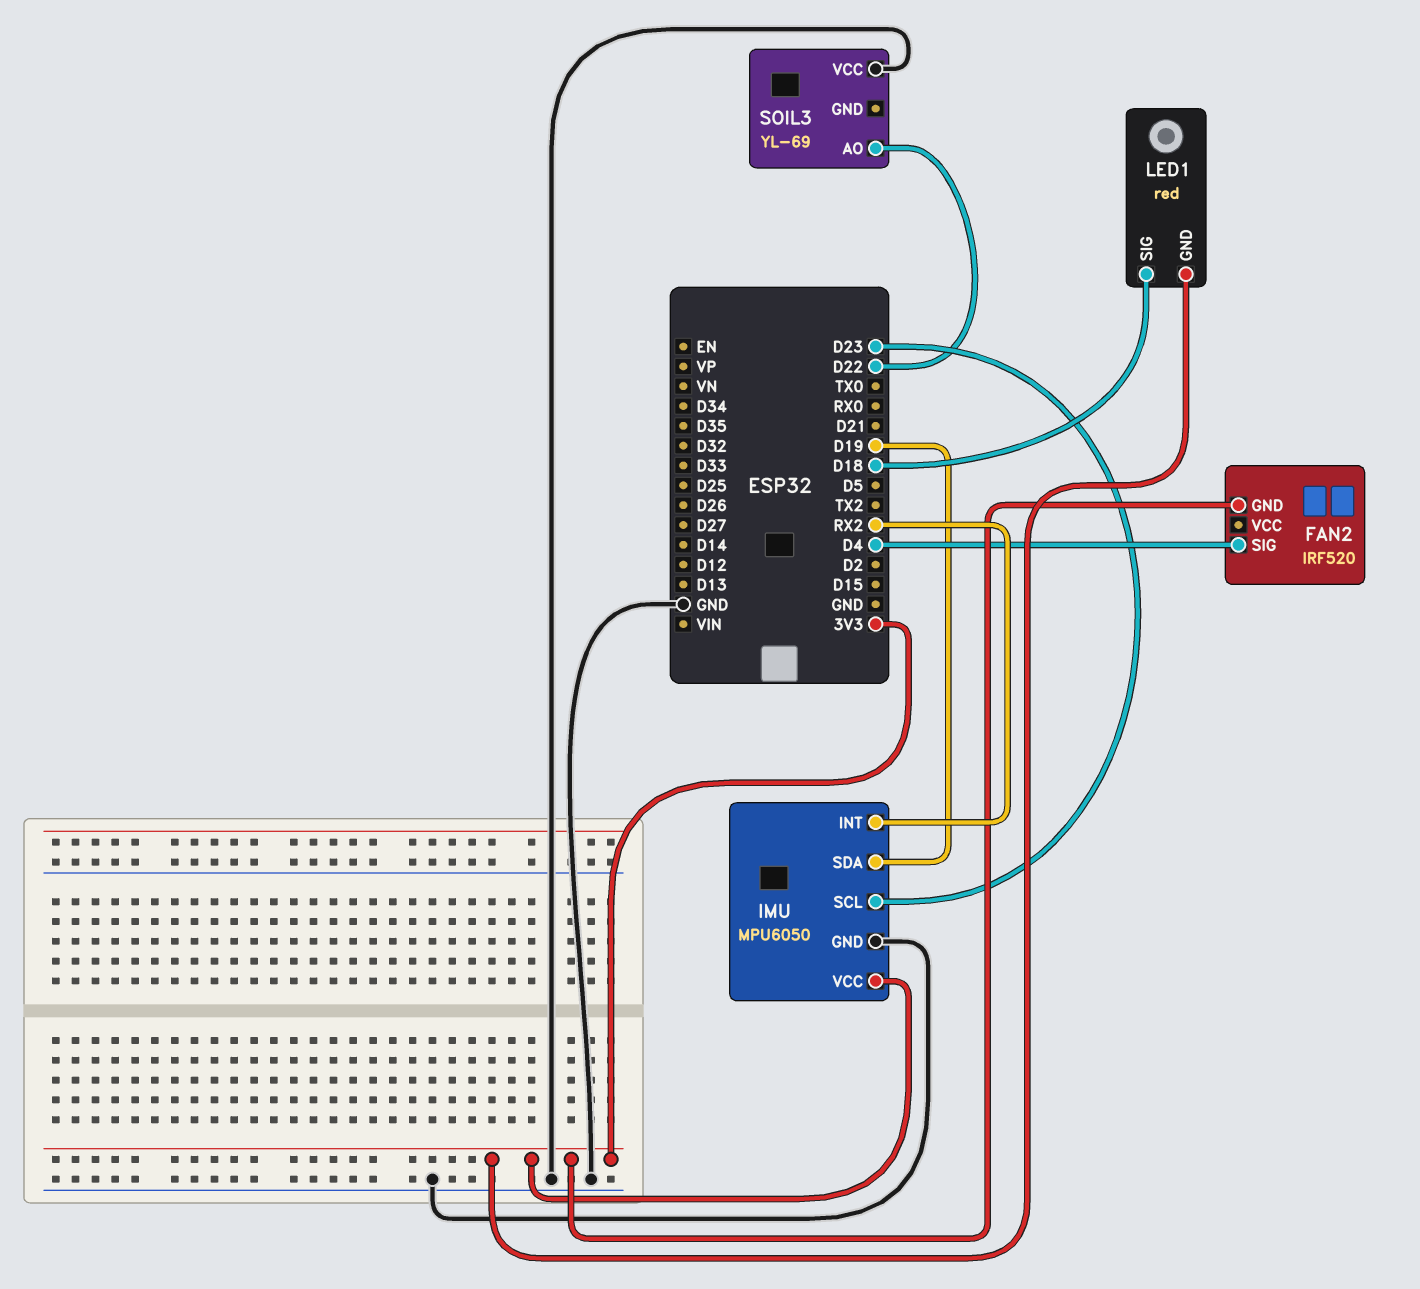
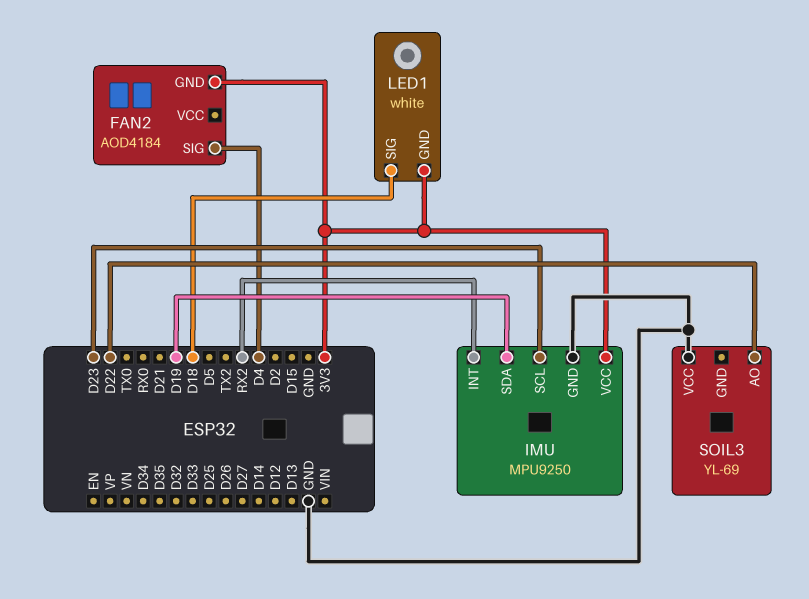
FAN2: IRF520 -> AOD4184
IMU: MPU6050 -> MPU9250
LED1: red -> white

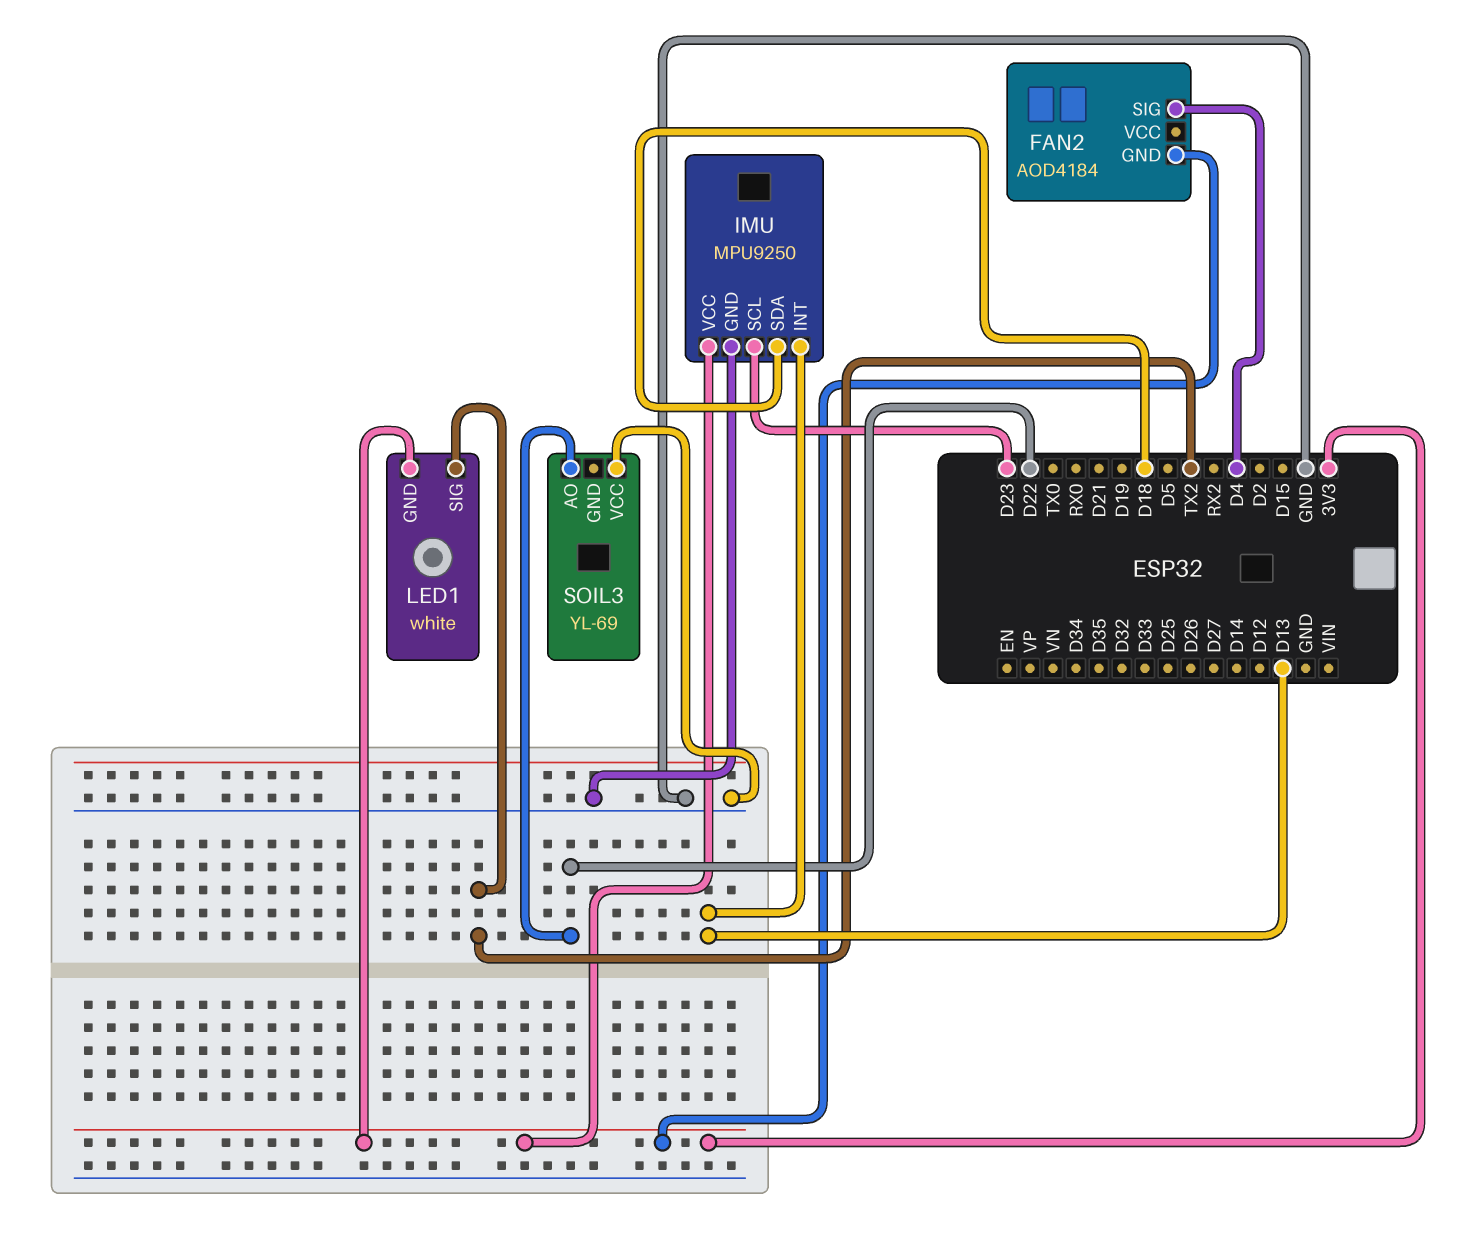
IMU pin INT: RX2 -> D13
IMU pin SDA: D19 -> D18
LED1 pin SIG: D18 -> TX2

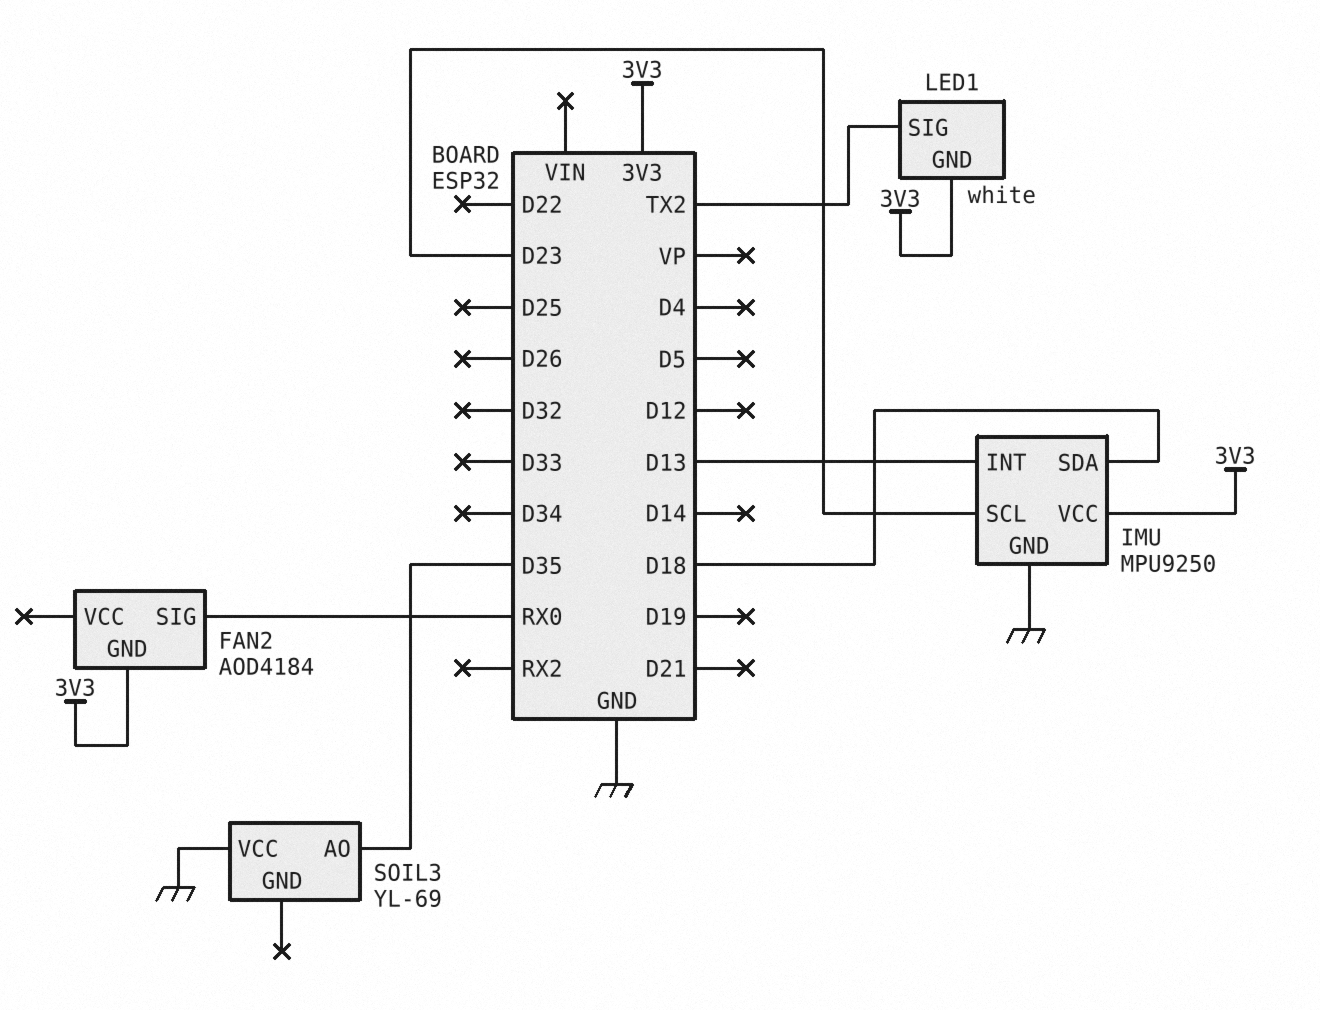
FAN2 pin SIG: D4 -> RX0
SOIL3 pin AO: D22 -> D35

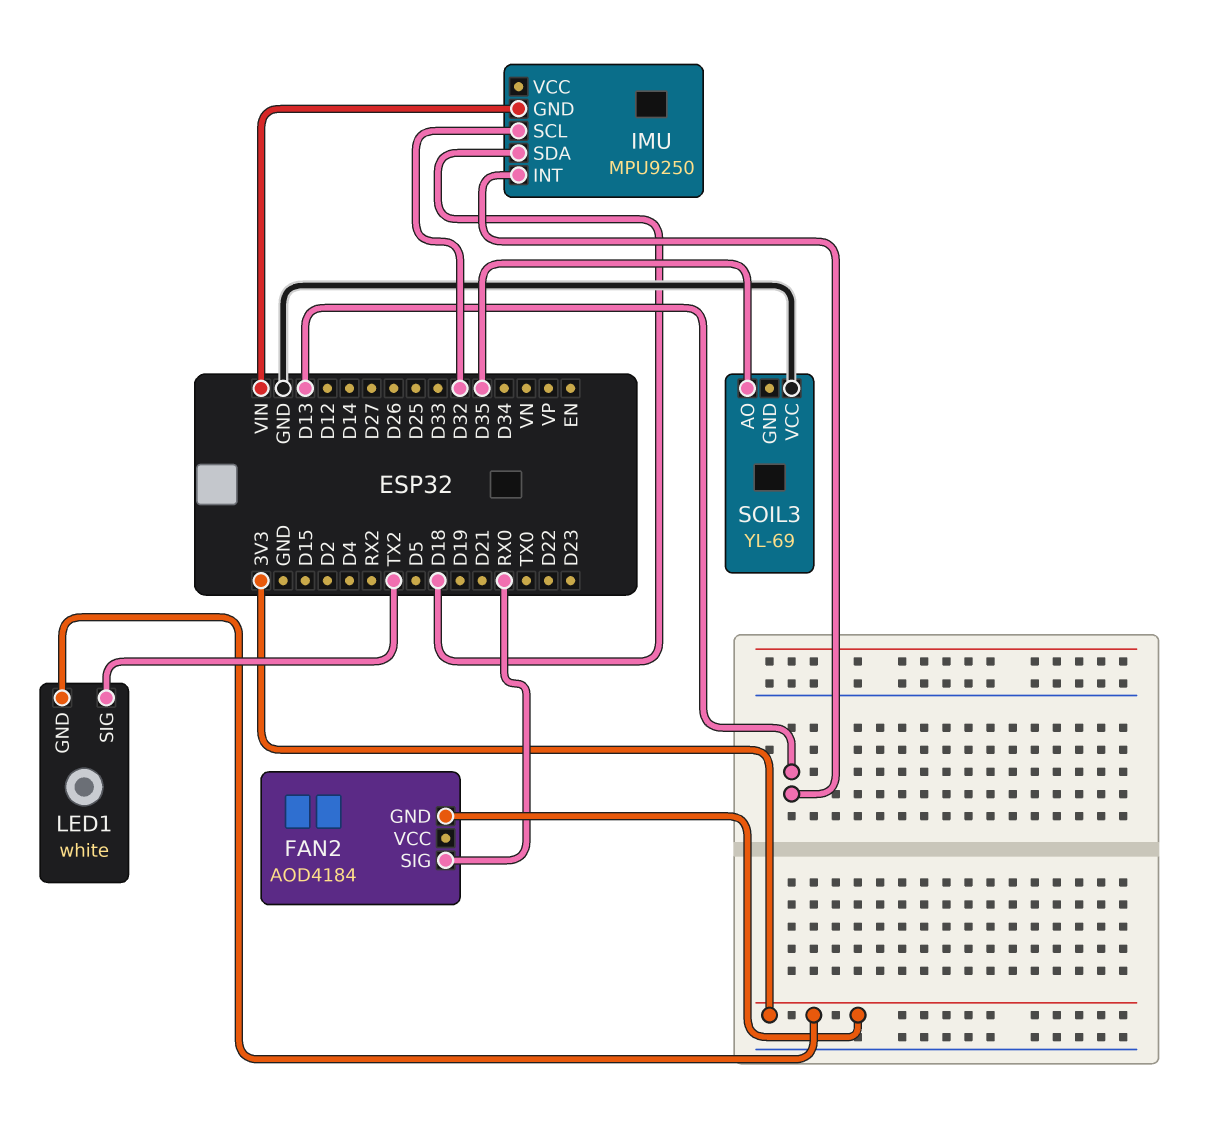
IMU pin GND: GND -> VIN
IMU pin SCL: D23 -> D32
IMU pin VCC: 3V3 -> none

